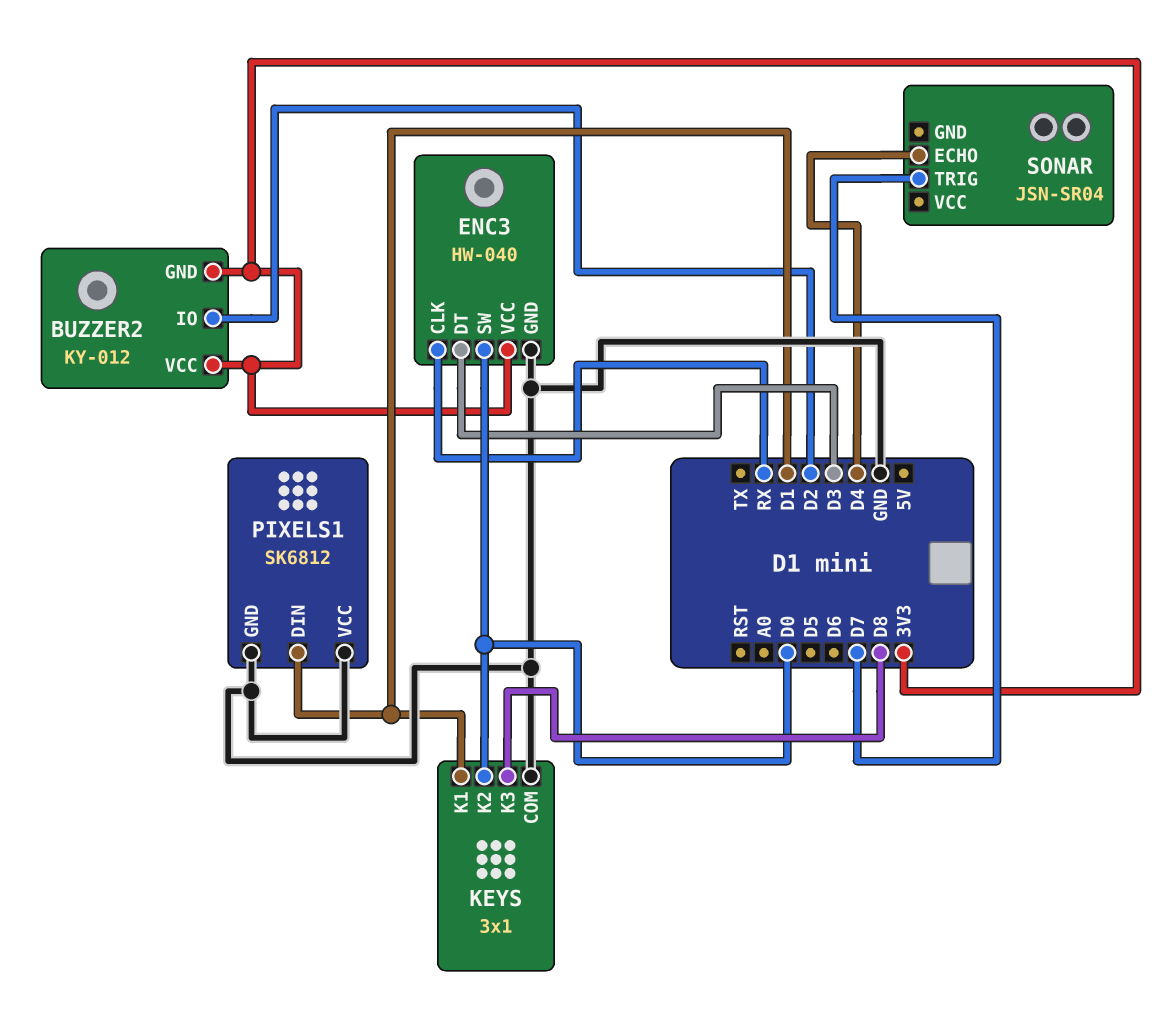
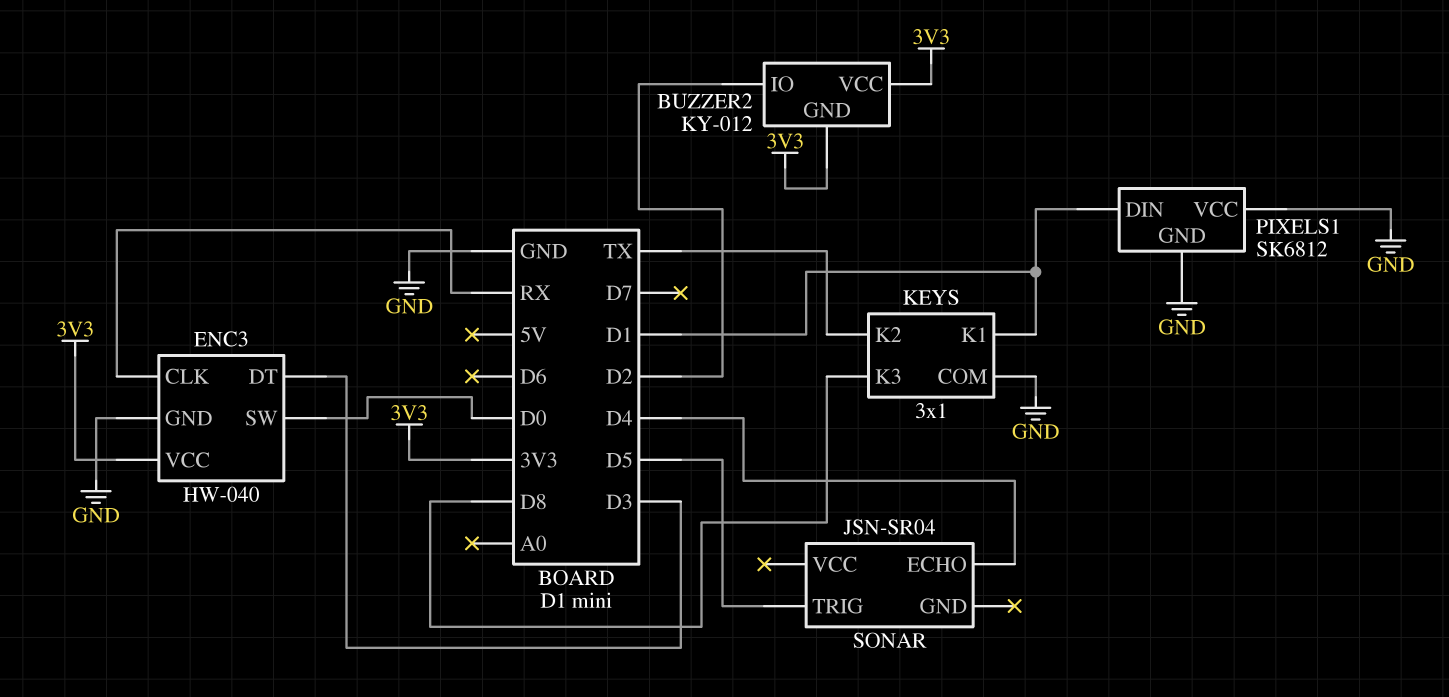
KEYS pin K2: D0 -> TX
SONAR pin TRIG: D7 -> D5

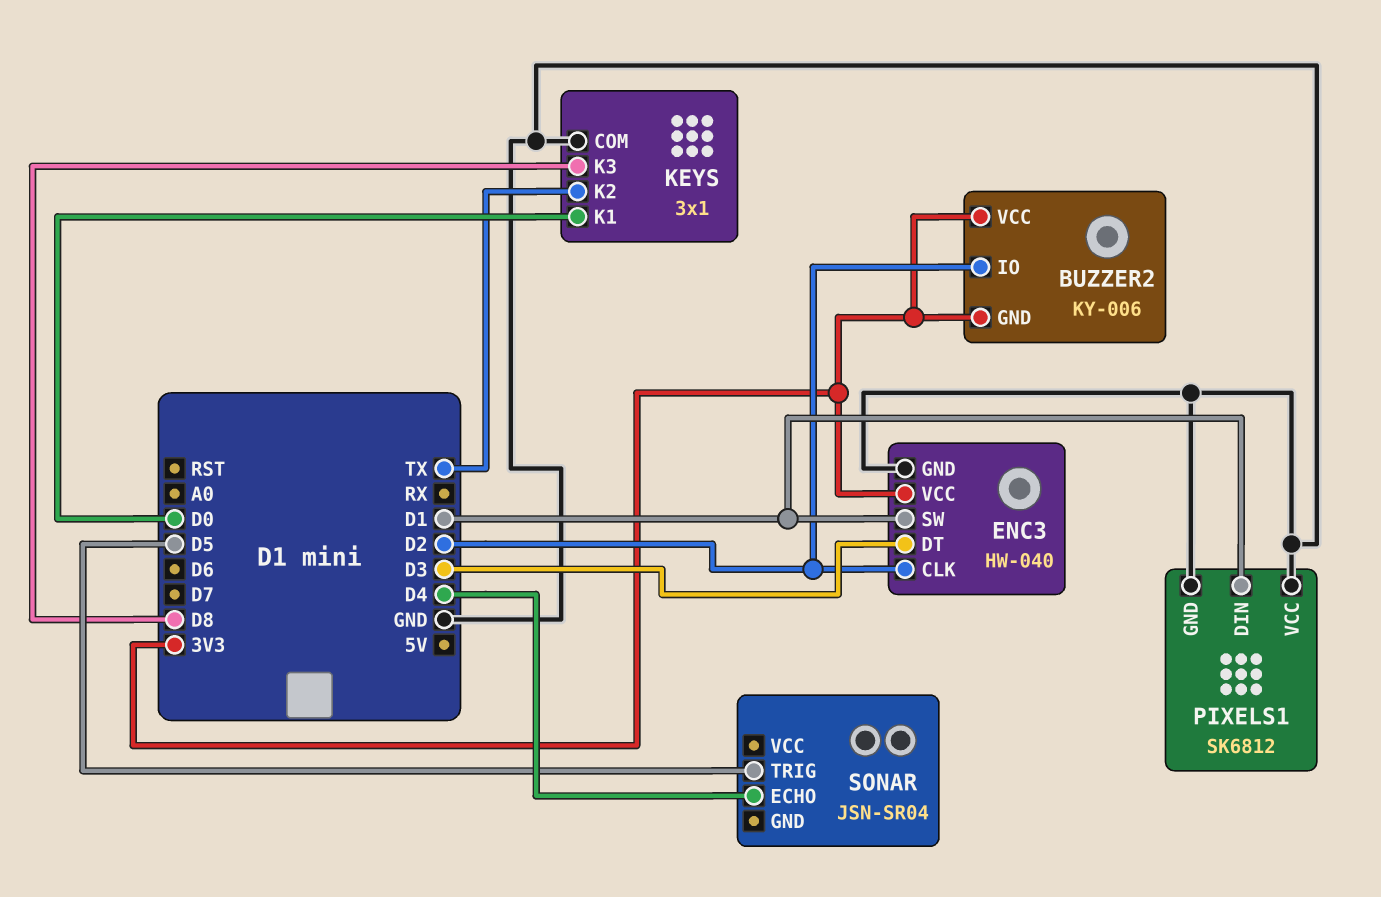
BUZZER2: KY-012 -> KY-006
ENC3 pin CLK: RX -> D2
ENC3 pin SW: D0 -> D1
KEYS pin K1: D1 -> D0

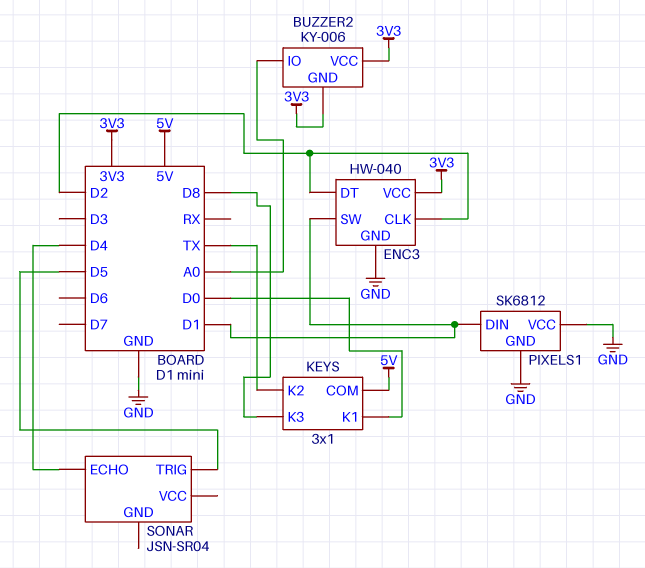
BUZZER2 pin IO: D2 -> A0
ENC3 pin DT: D3 -> D2
KEYS pin COM: GND -> 5V

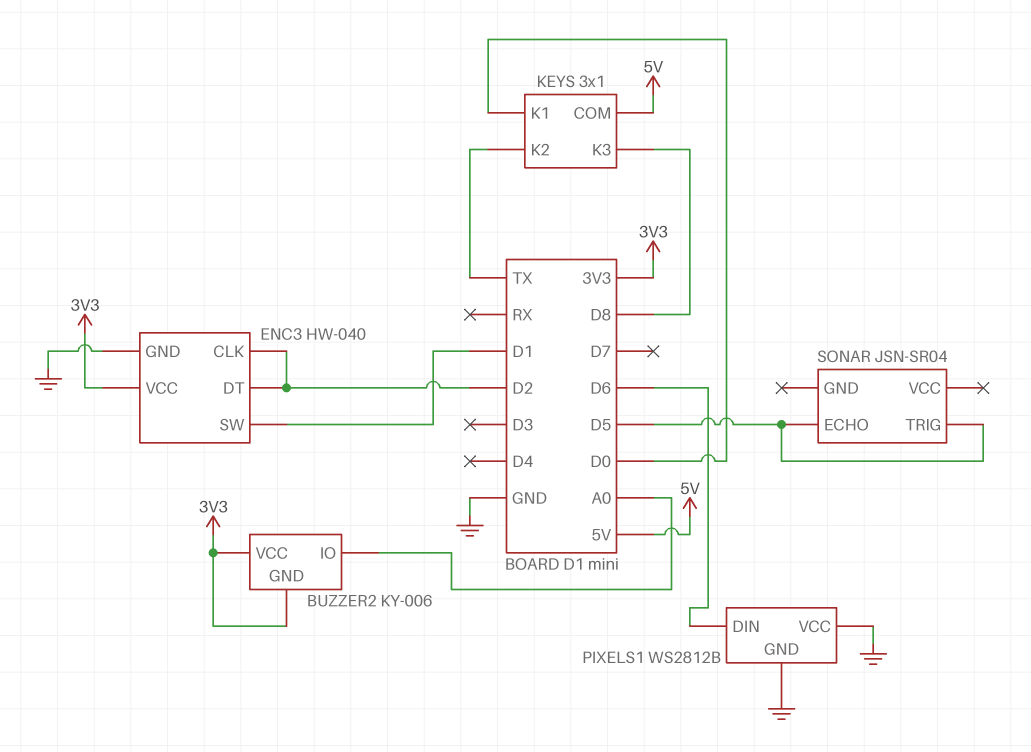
PIXELS1: SK6812 -> WS2812B
PIXELS1 pin DIN: D1 -> D6
SONAR pin ECHO: D4 -> D5

